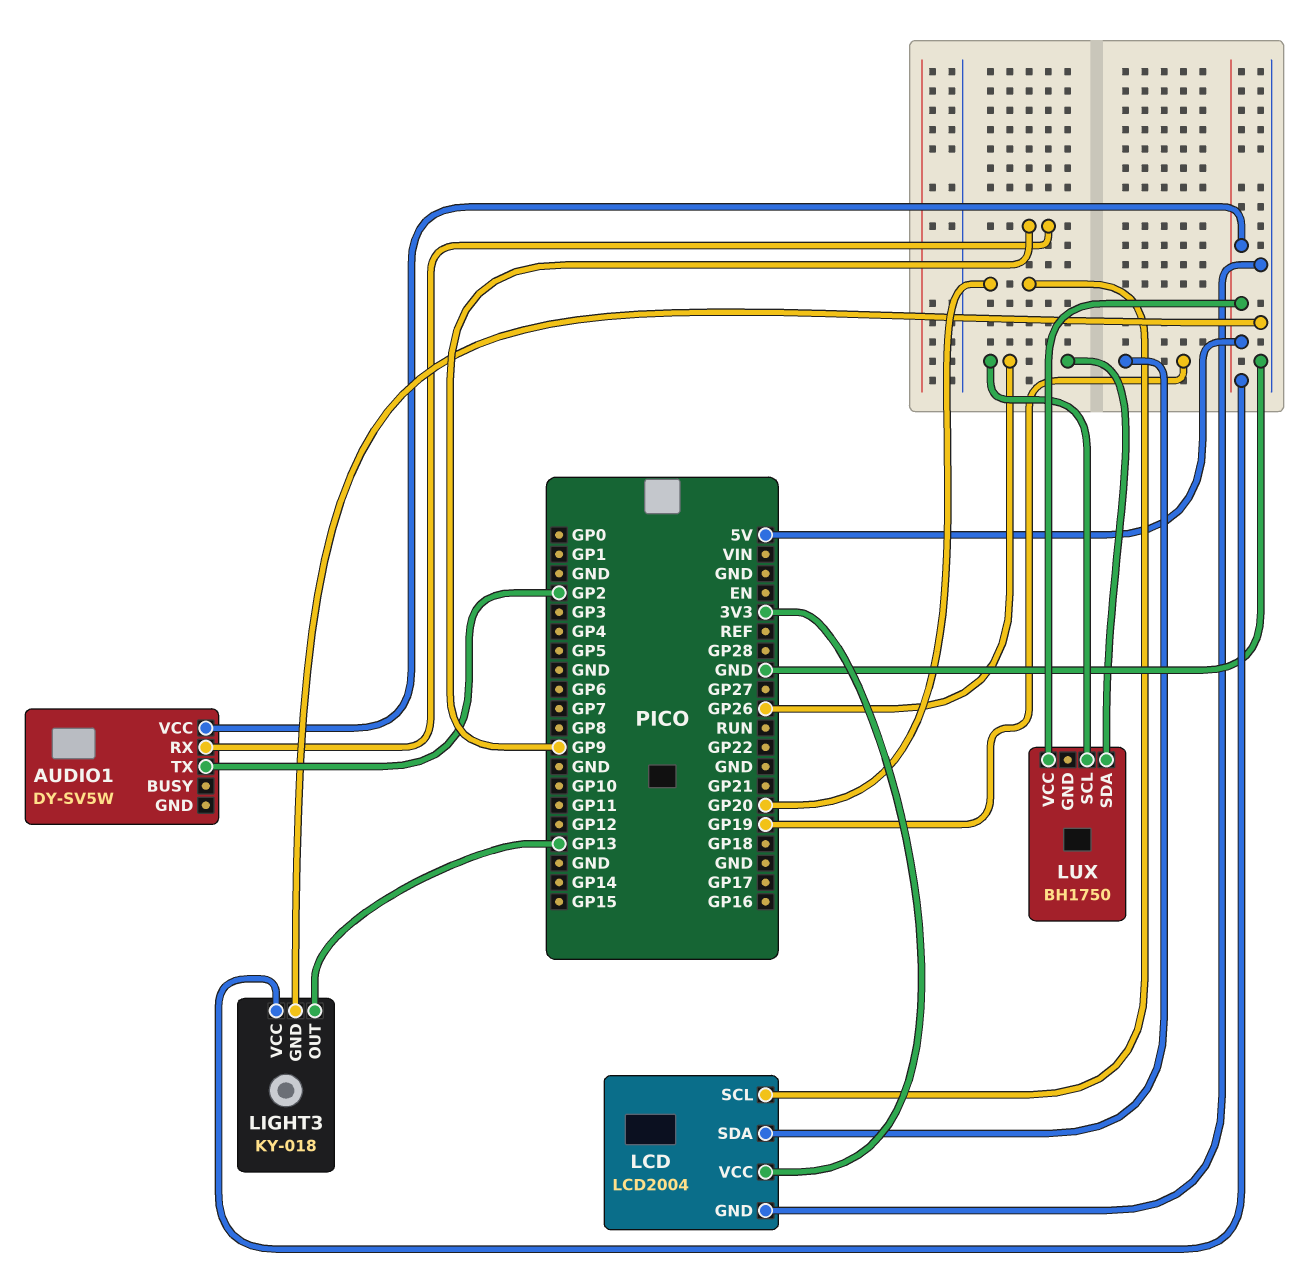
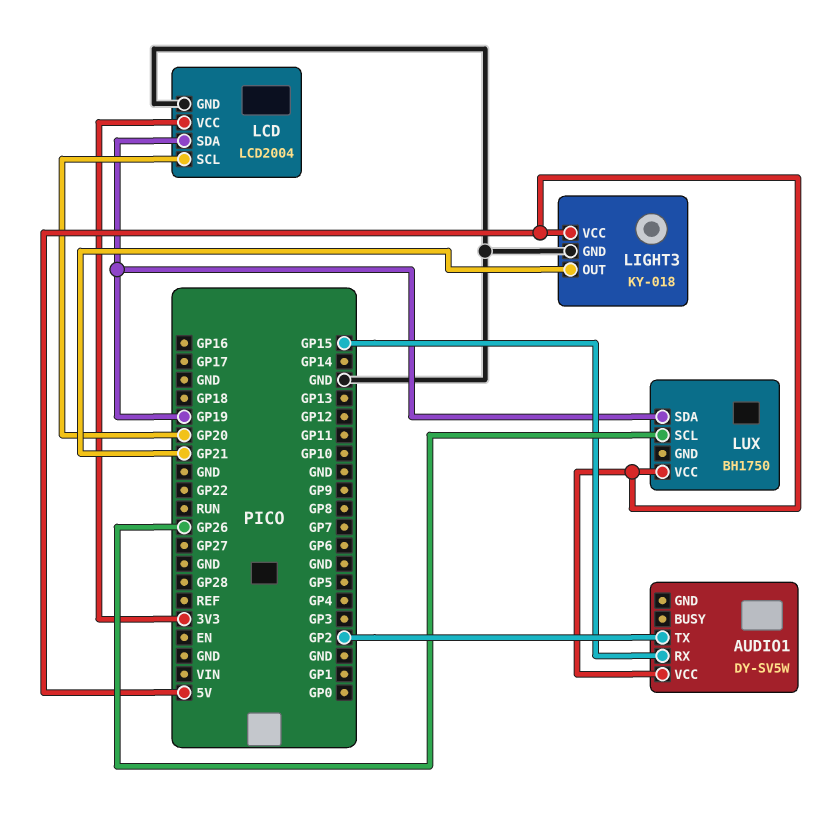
AUDIO1 pin RX: GP9 -> GP15
LIGHT3 pin OUT: GP13 -> GP21
LUX pin SDA: GP26 -> GP19

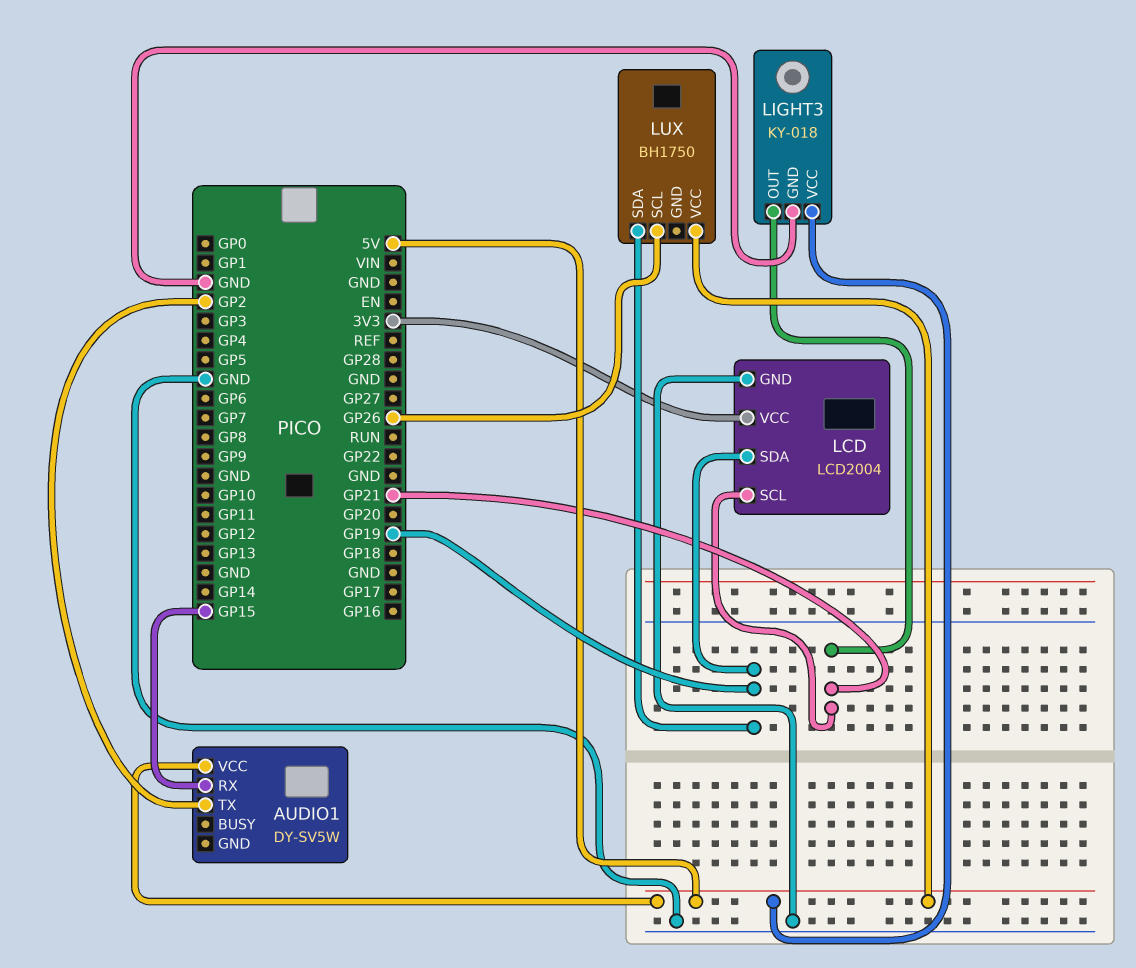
LCD pin SCL: GP20 -> GP21

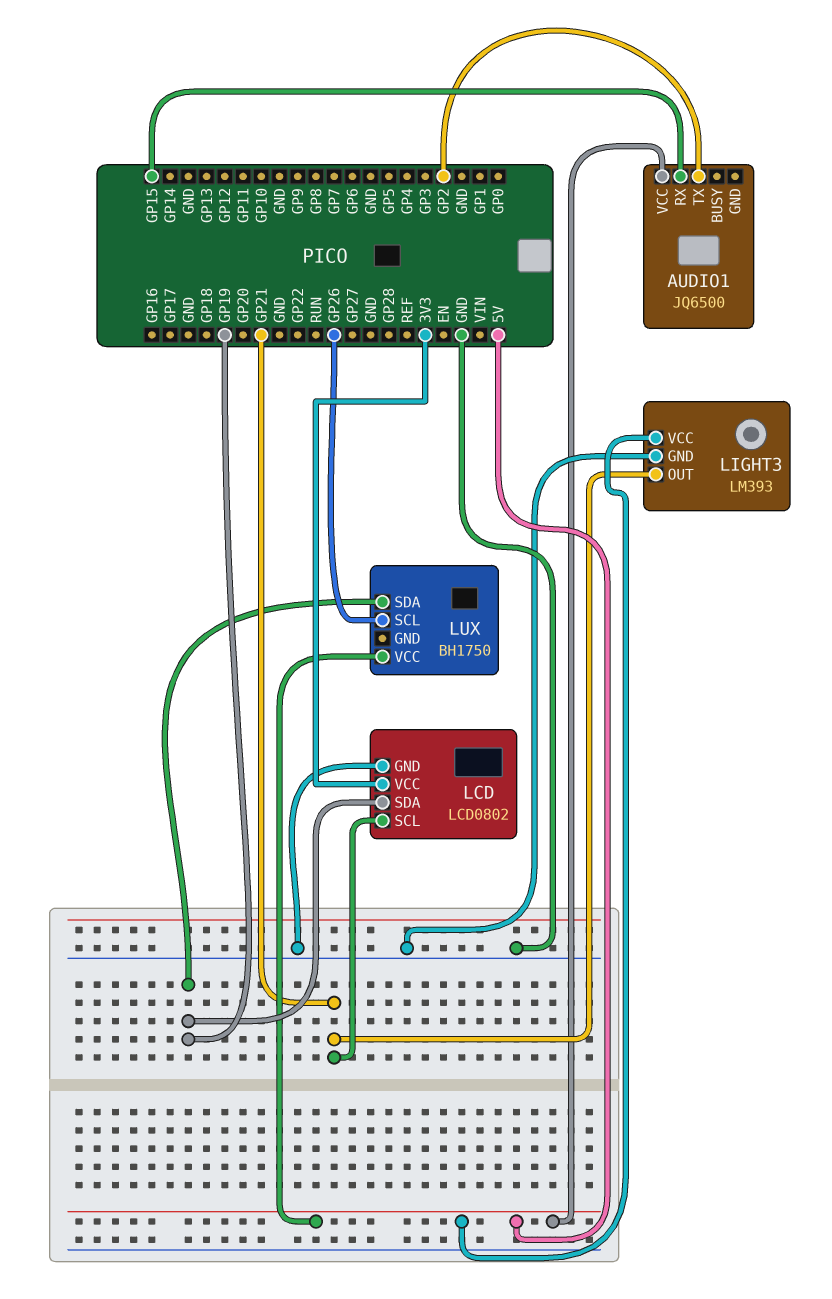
AUDIO1: DY-SV5W -> JQ6500
LCD: LCD2004 -> LCD0802
LIGHT3: KY-018 -> LM393

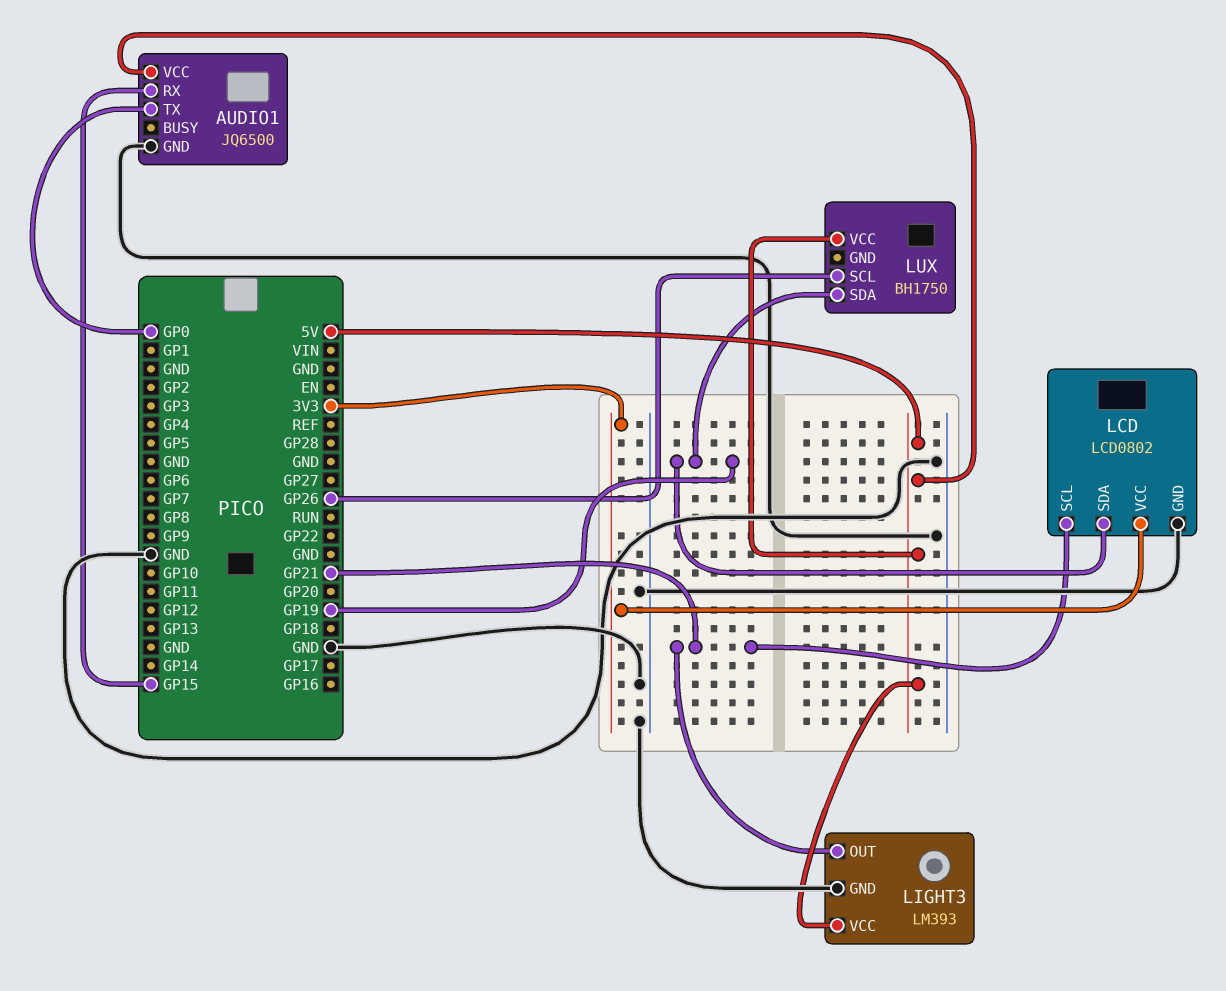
AUDIO1 pin GND: none -> GND
AUDIO1 pin TX: GP2 -> GP0

